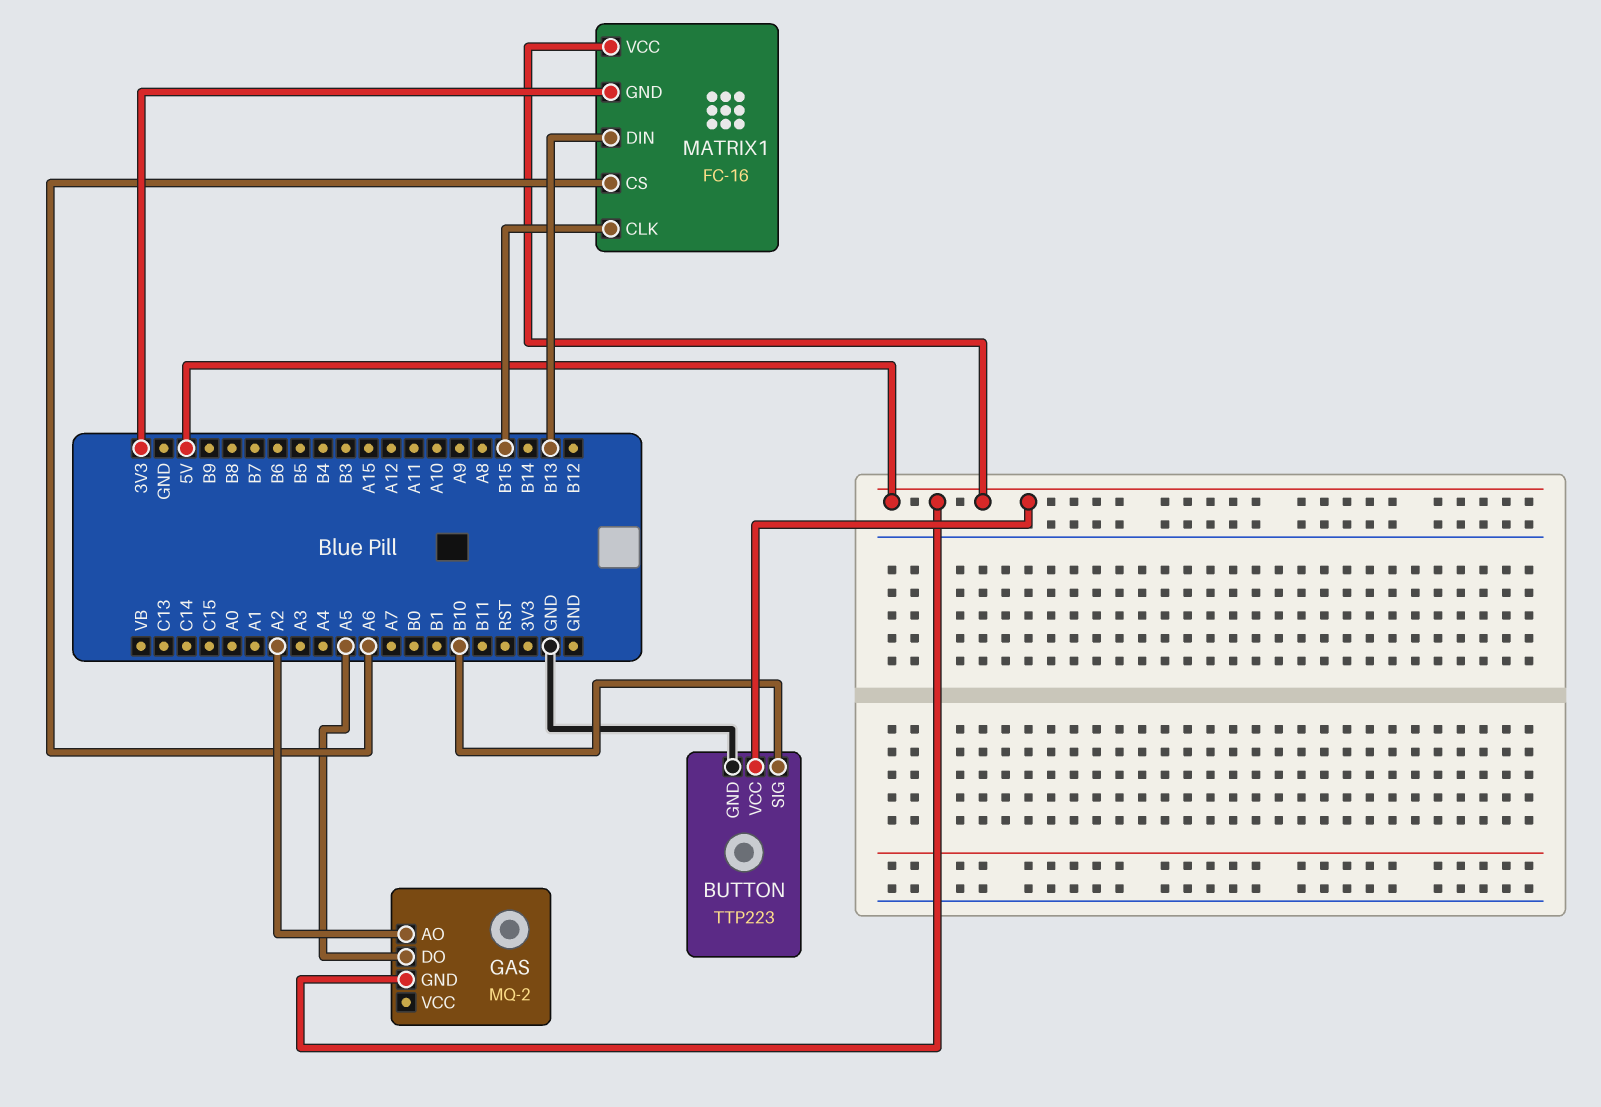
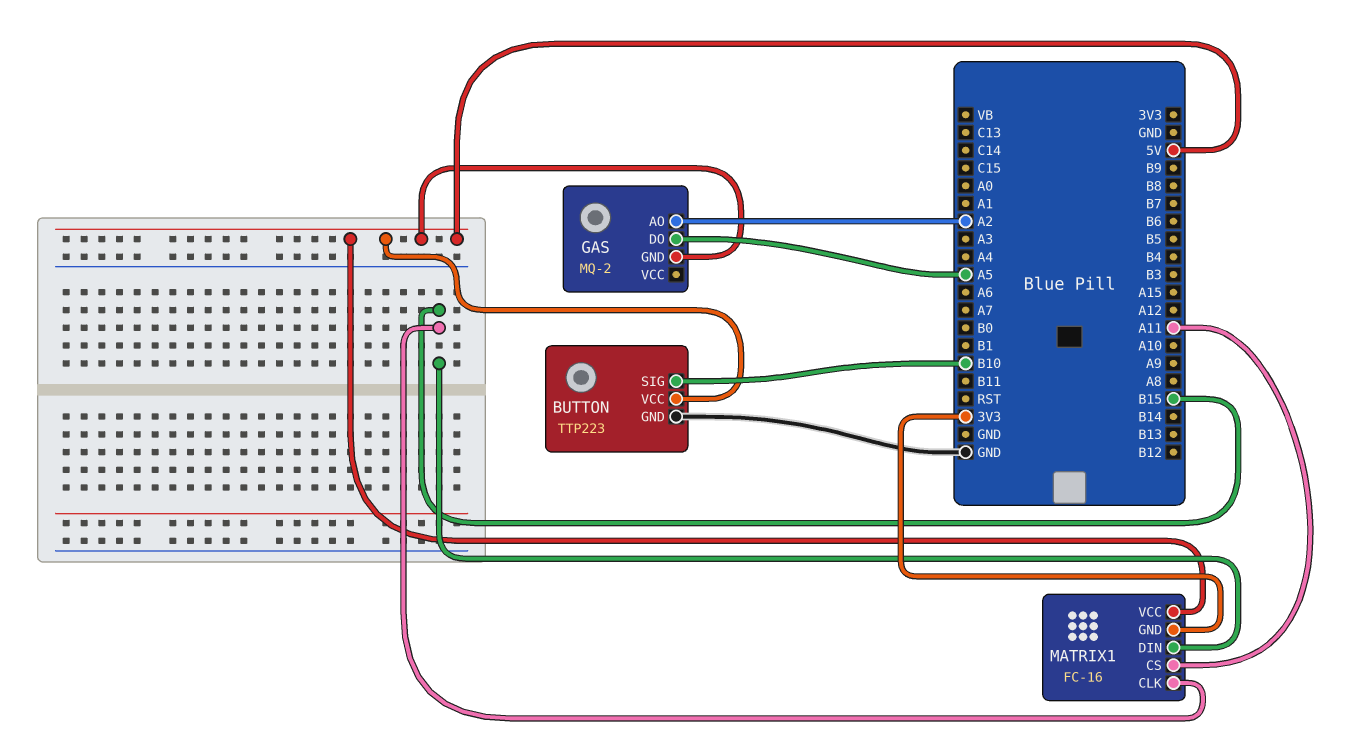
MATRIX1 pin CS: A6 -> A11
MATRIX1 pin DIN: B13 -> B15

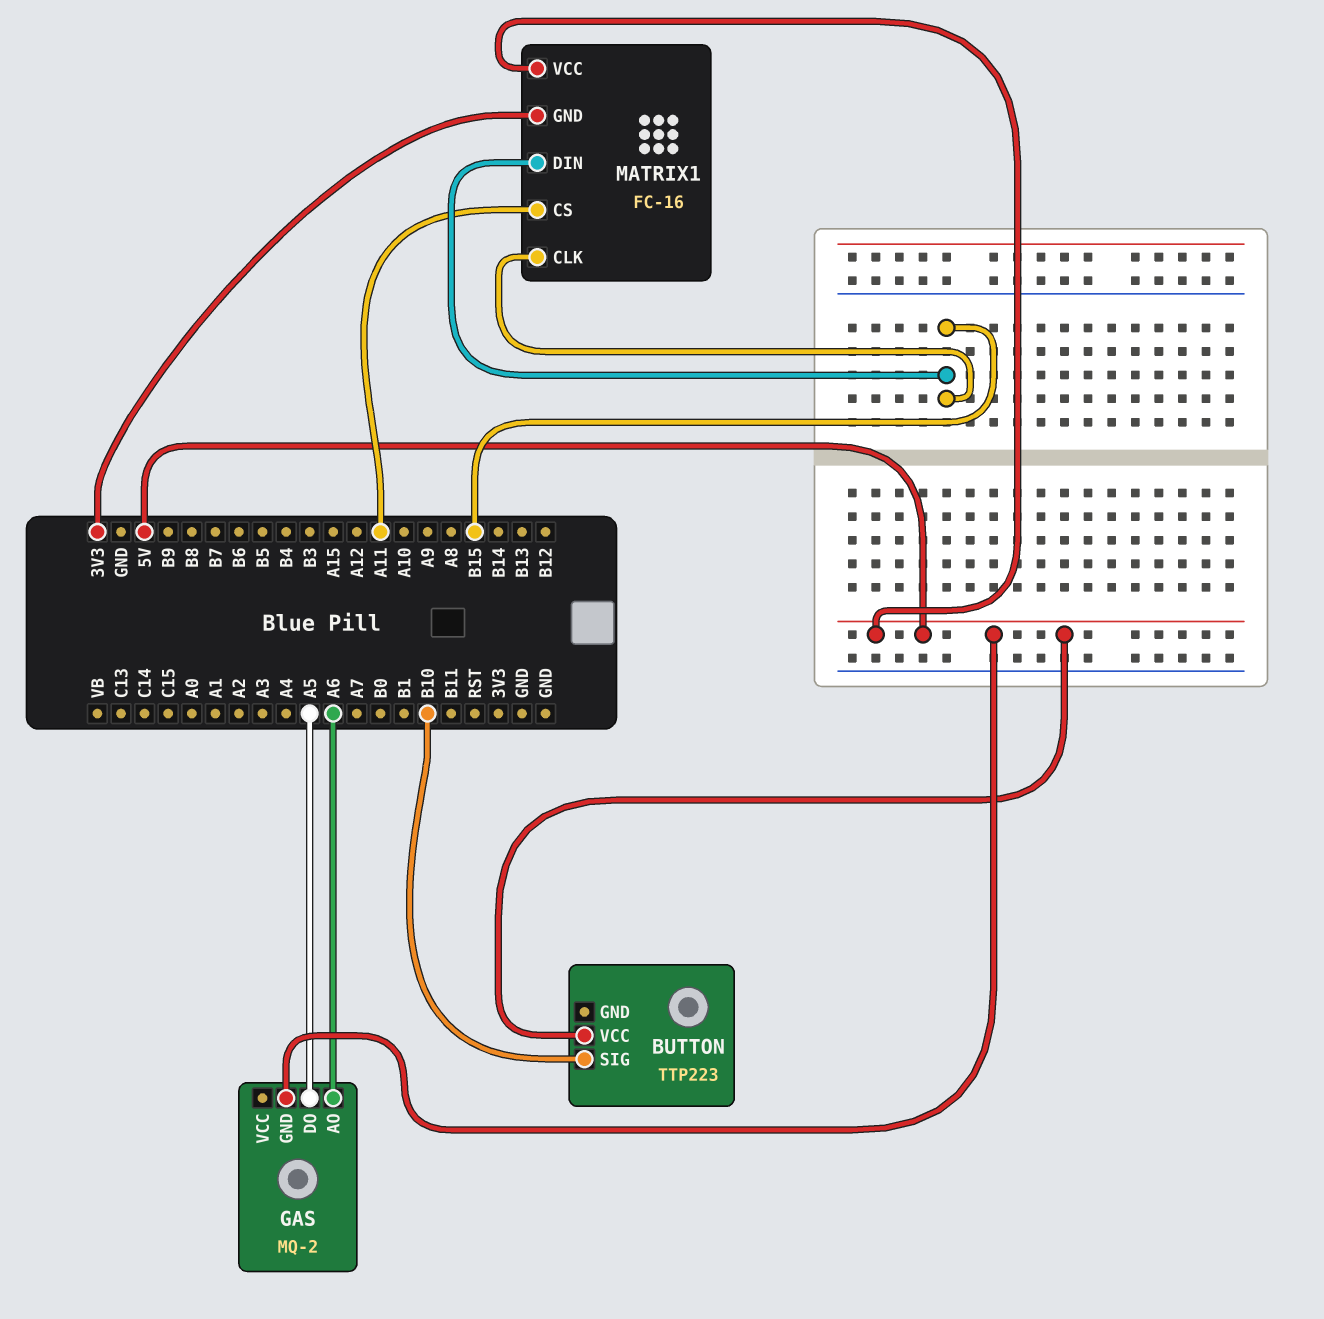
BUTTON pin GND: GND -> none
GAS pin AO: A2 -> A6

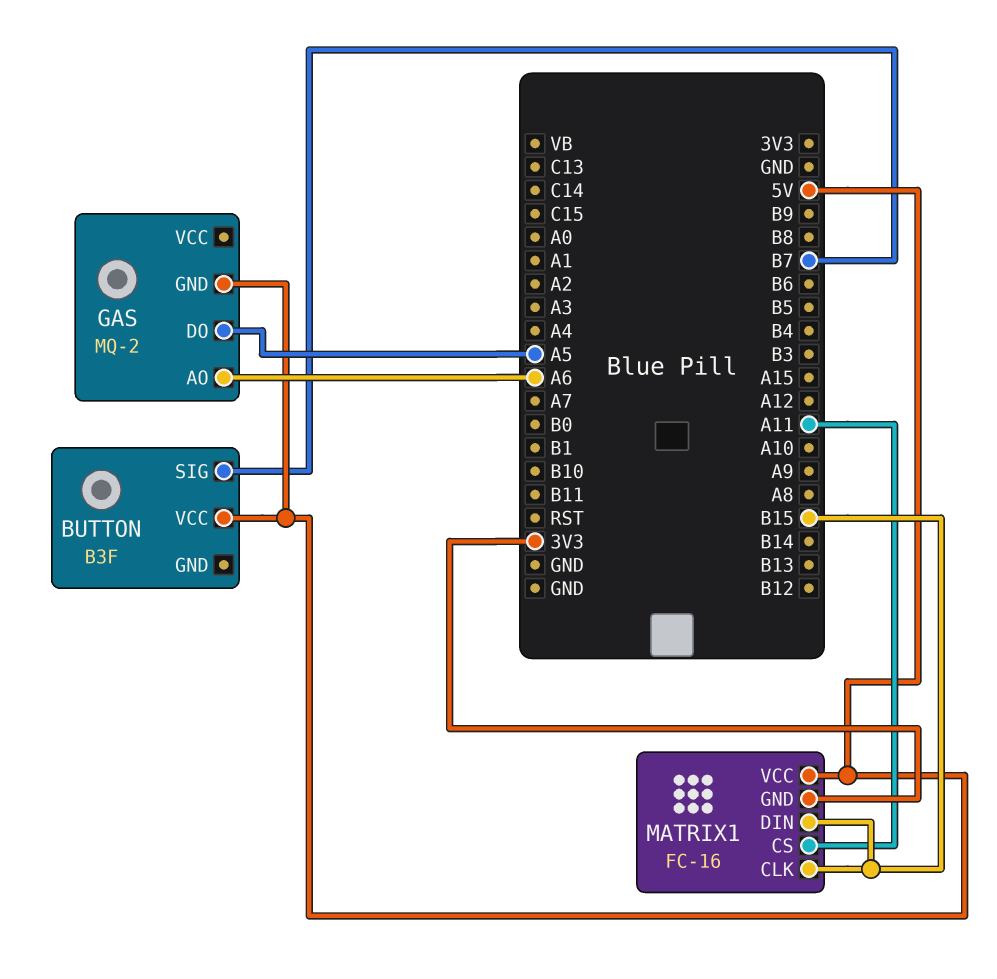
BUTTON: TTP223 -> B3F
BUTTON pin SIG: B10 -> B7

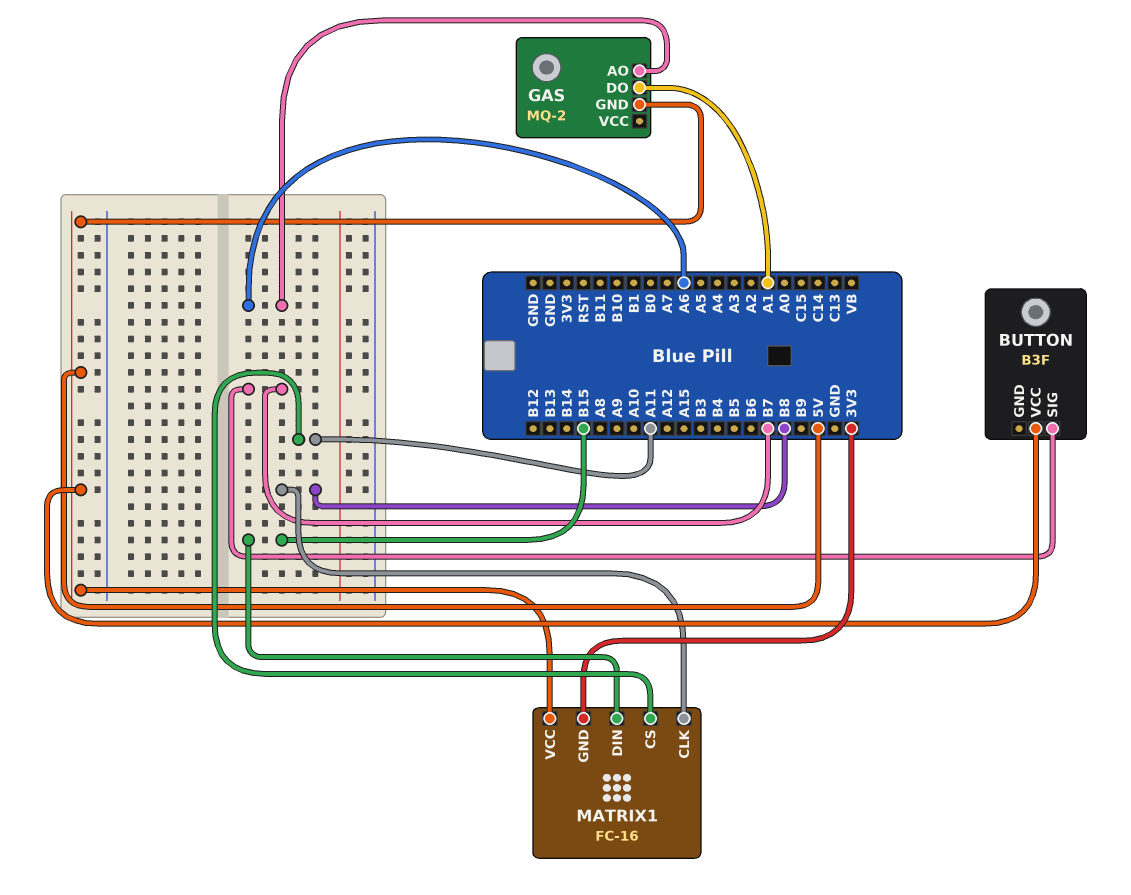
GAS pin DO: A5 -> A1
MATRIX1 pin CLK: B15 -> B8

